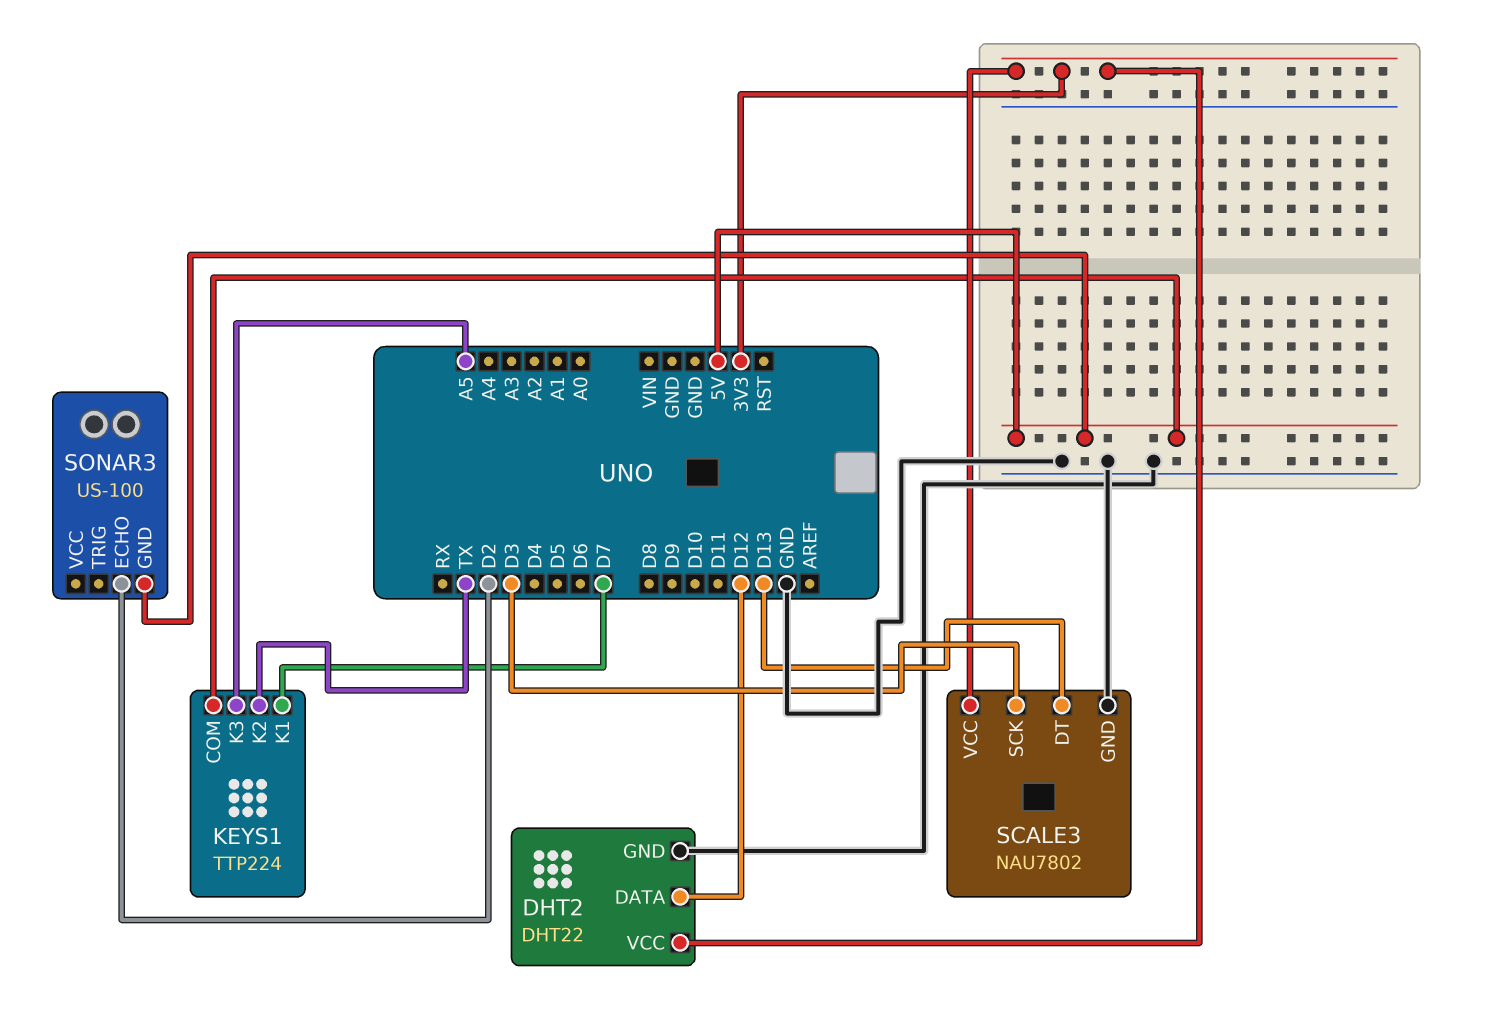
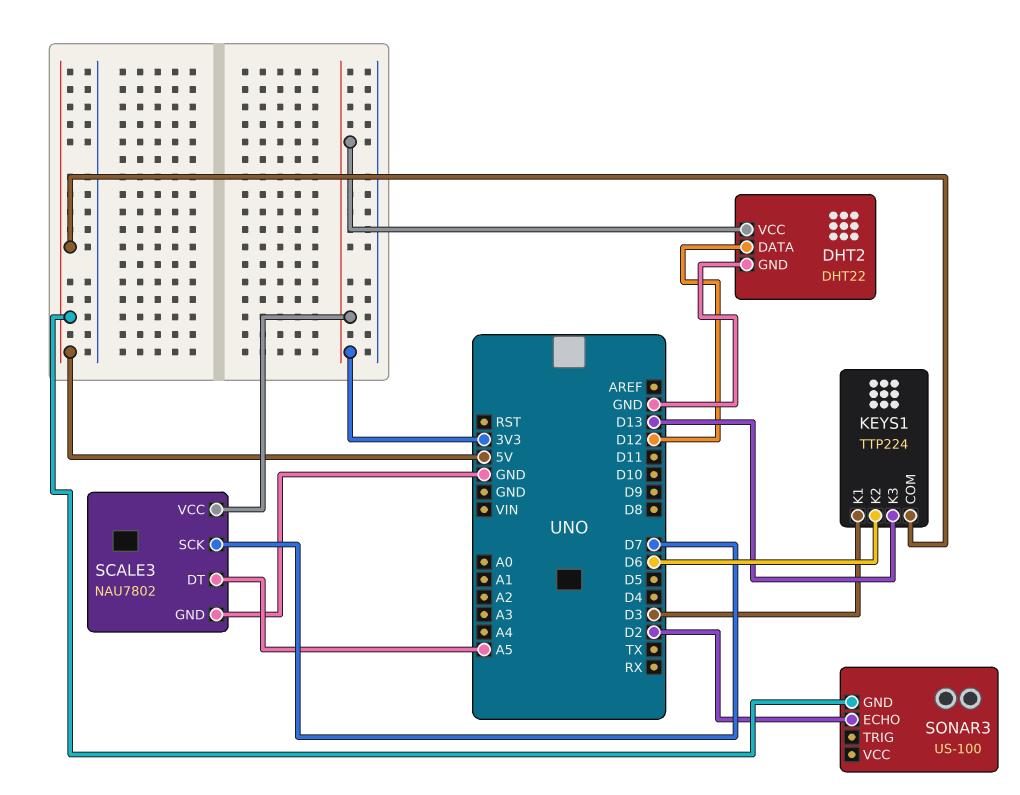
KEYS1 pin K1: D7 -> D3
KEYS1 pin K2: TX -> D6
KEYS1 pin K3: A5 -> D13
SCALE3 pin DT: D13 -> A5
SCALE3 pin SCK: D3 -> D7

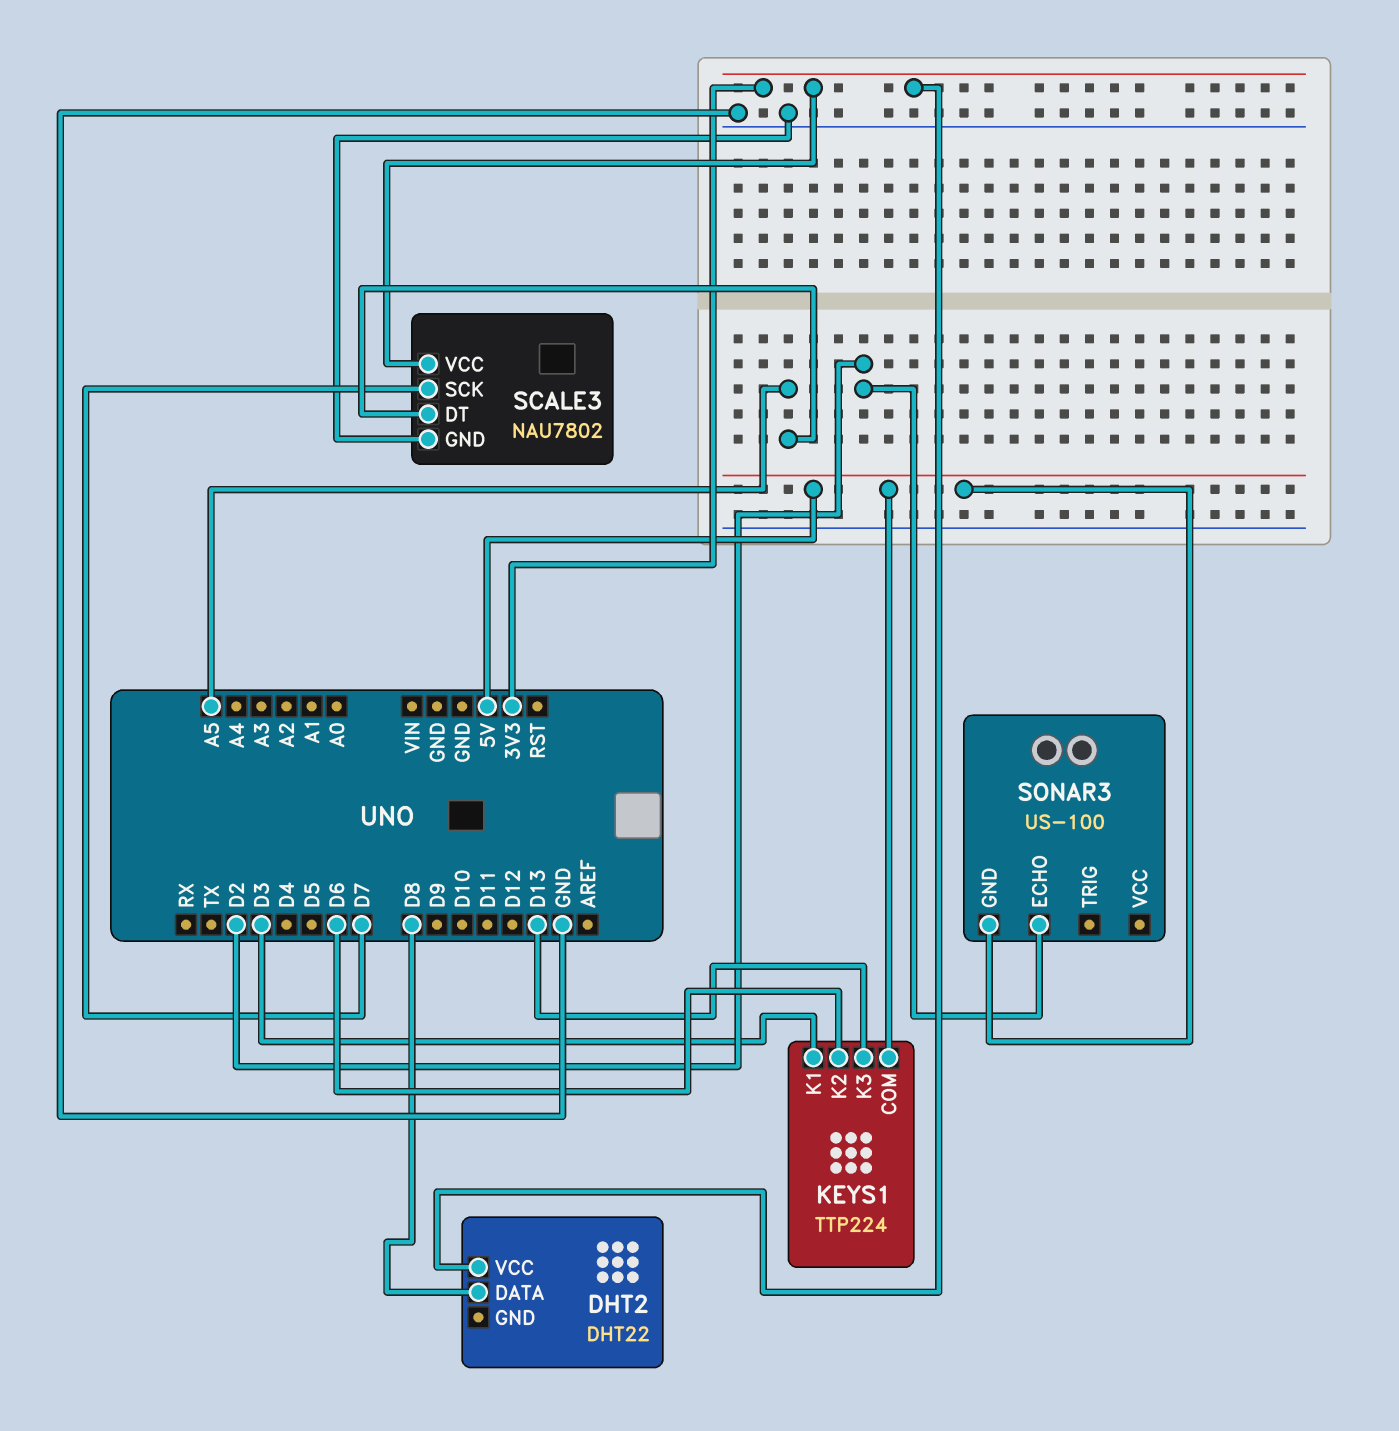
DHT2 pin DATA: D12 -> D8
DHT2 pin GND: GND -> none

